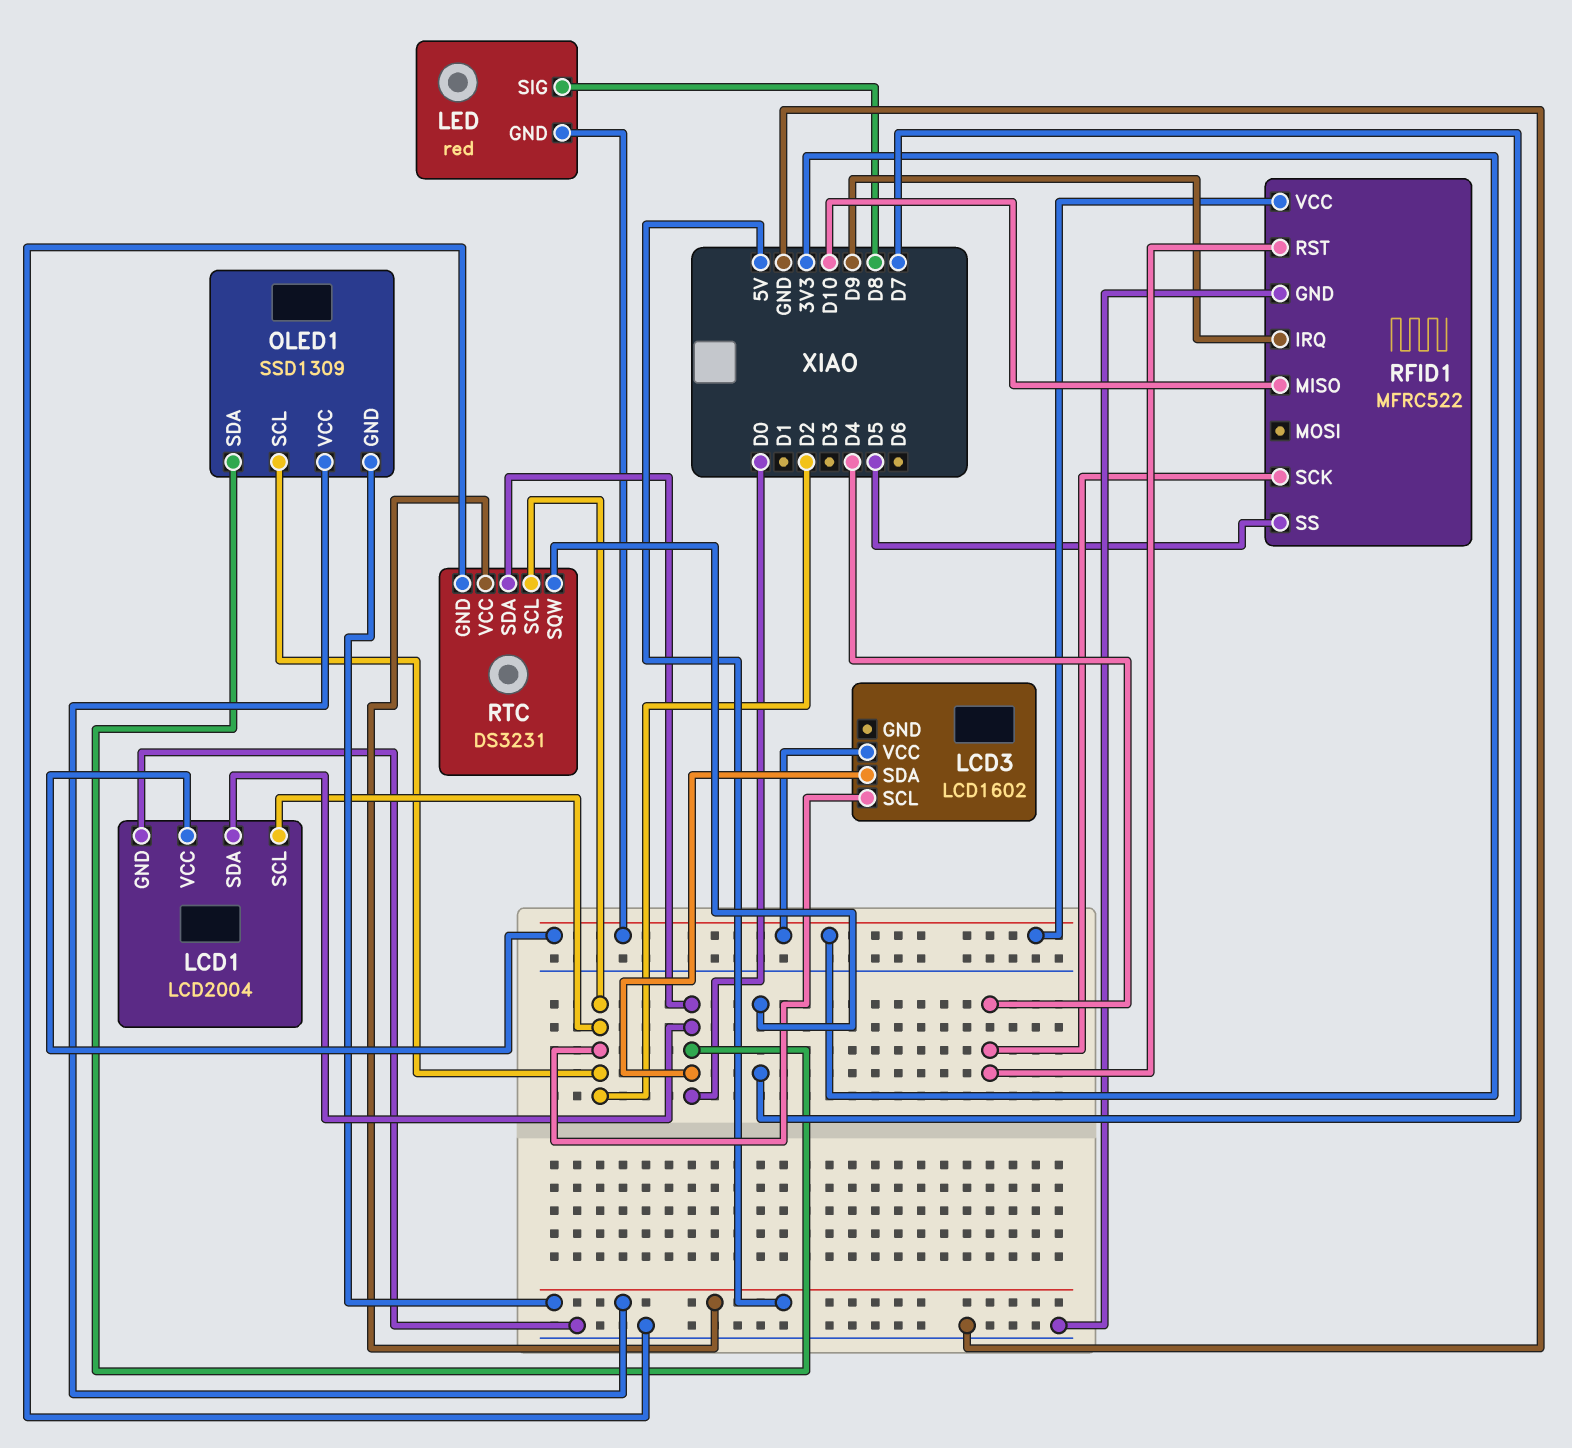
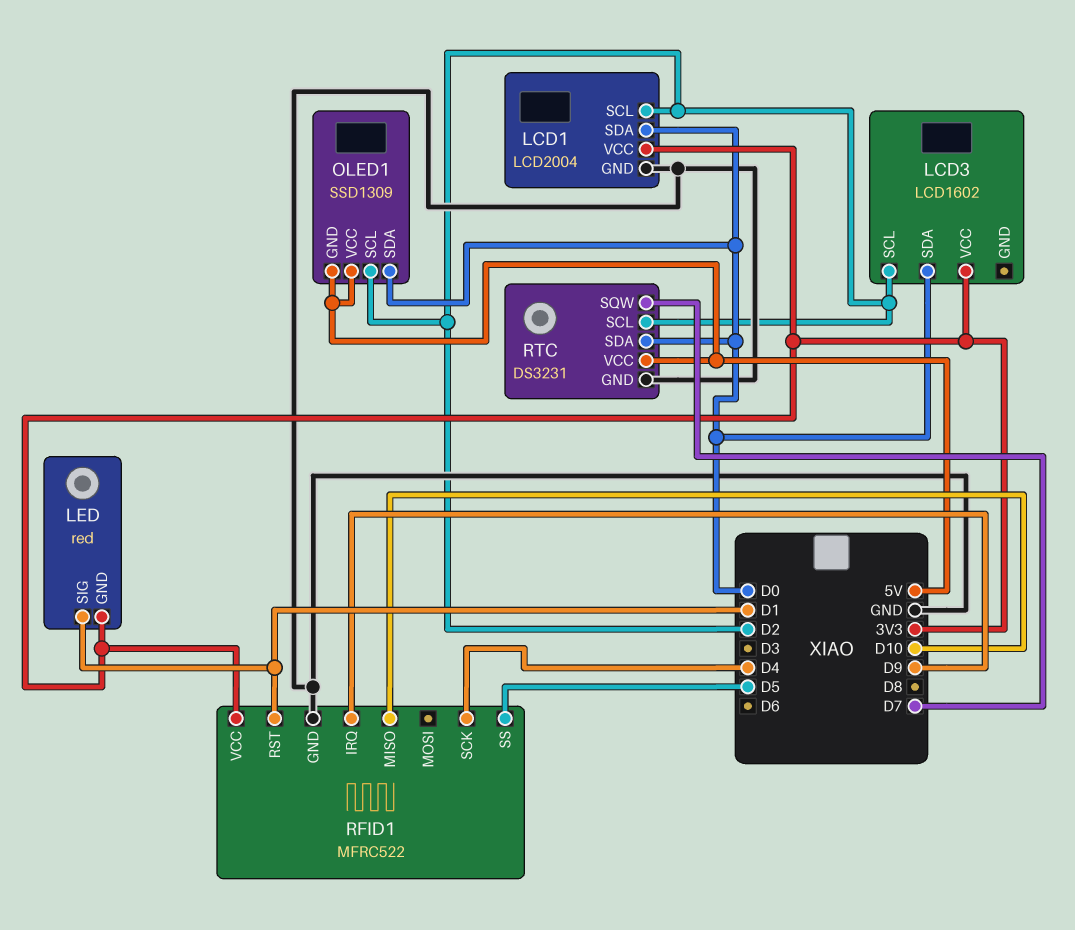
LED pin SIG: D8 -> D1
RFID1 pin RST: D4 -> D1

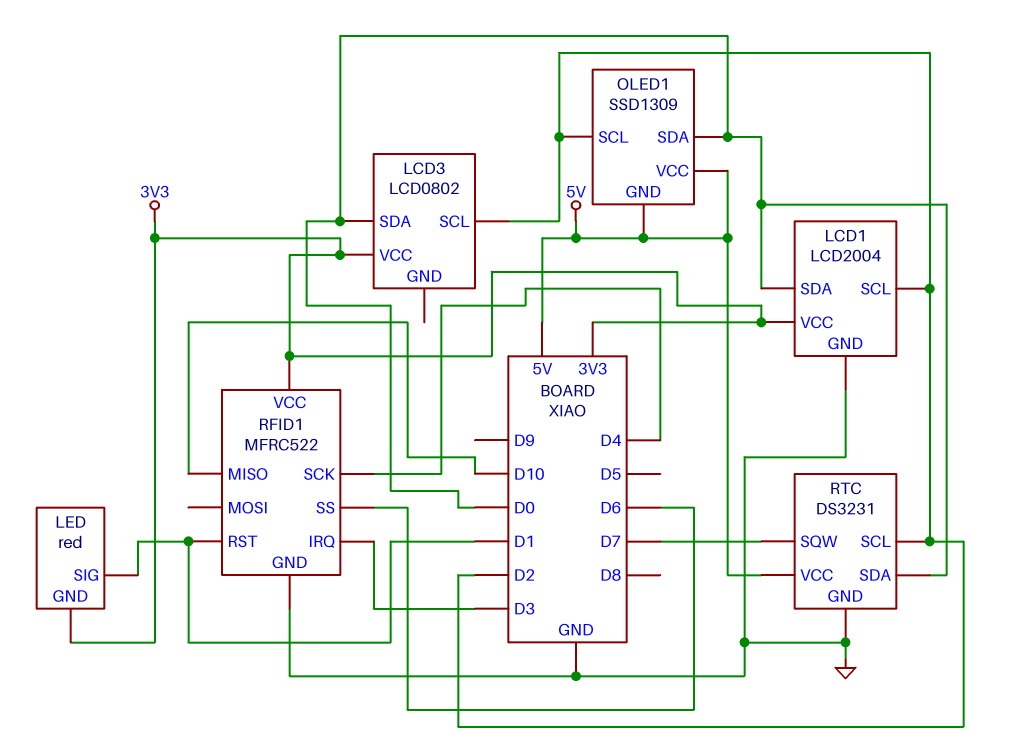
LCD3: LCD1602 -> LCD0802
RFID1 pin IRQ: D9 -> D3
RFID1 pin SS: D5 -> D6

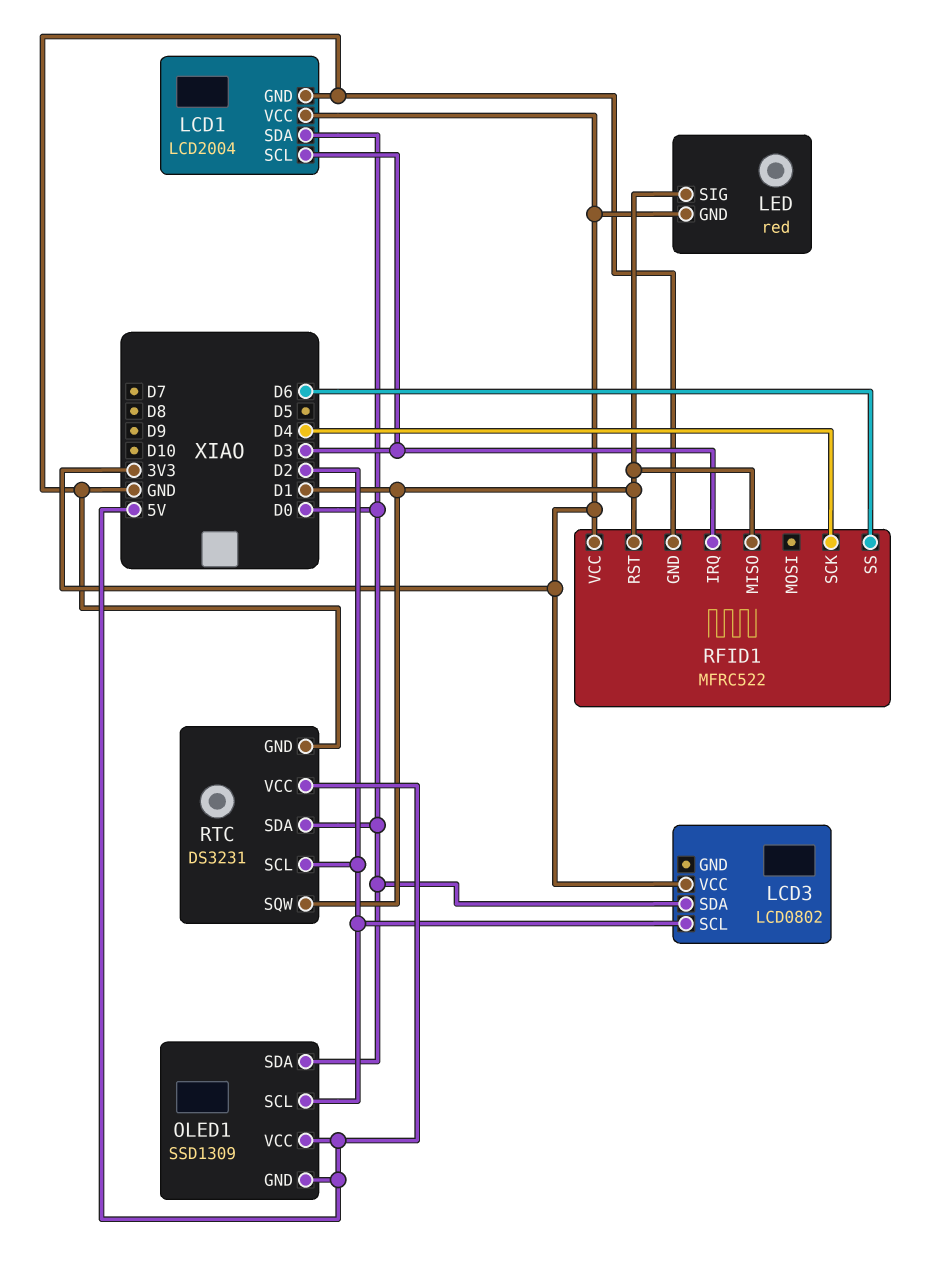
LCD1 pin SCL: D2 -> D3
RFID1 pin MISO: D10 -> D1
RTC pin SQW: D7 -> D1

